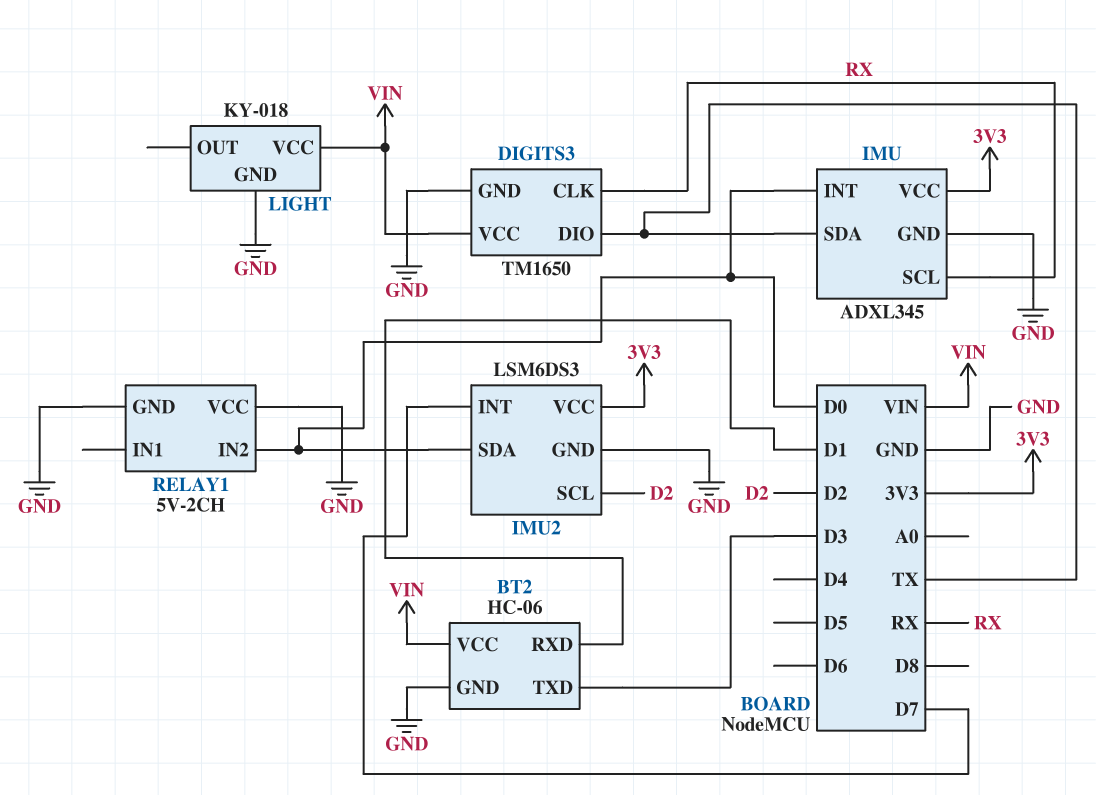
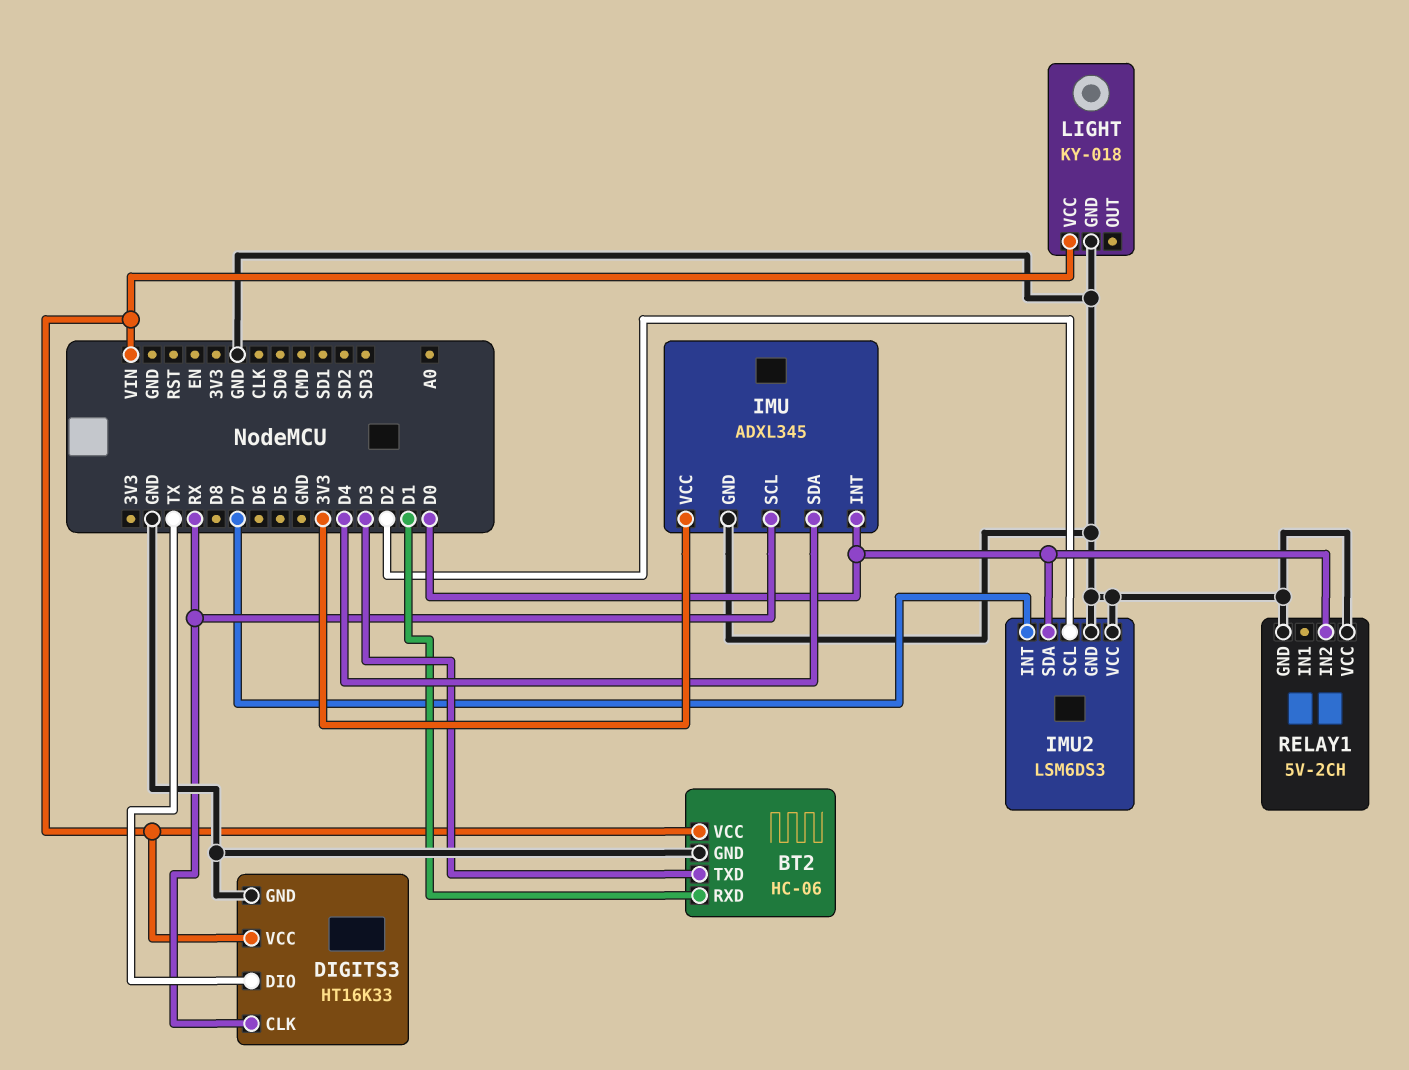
DIGITS3: TM1650 -> HT16K33
IMU pin SDA: TX -> D4
IMU2 pin VCC: 3V3 -> GND

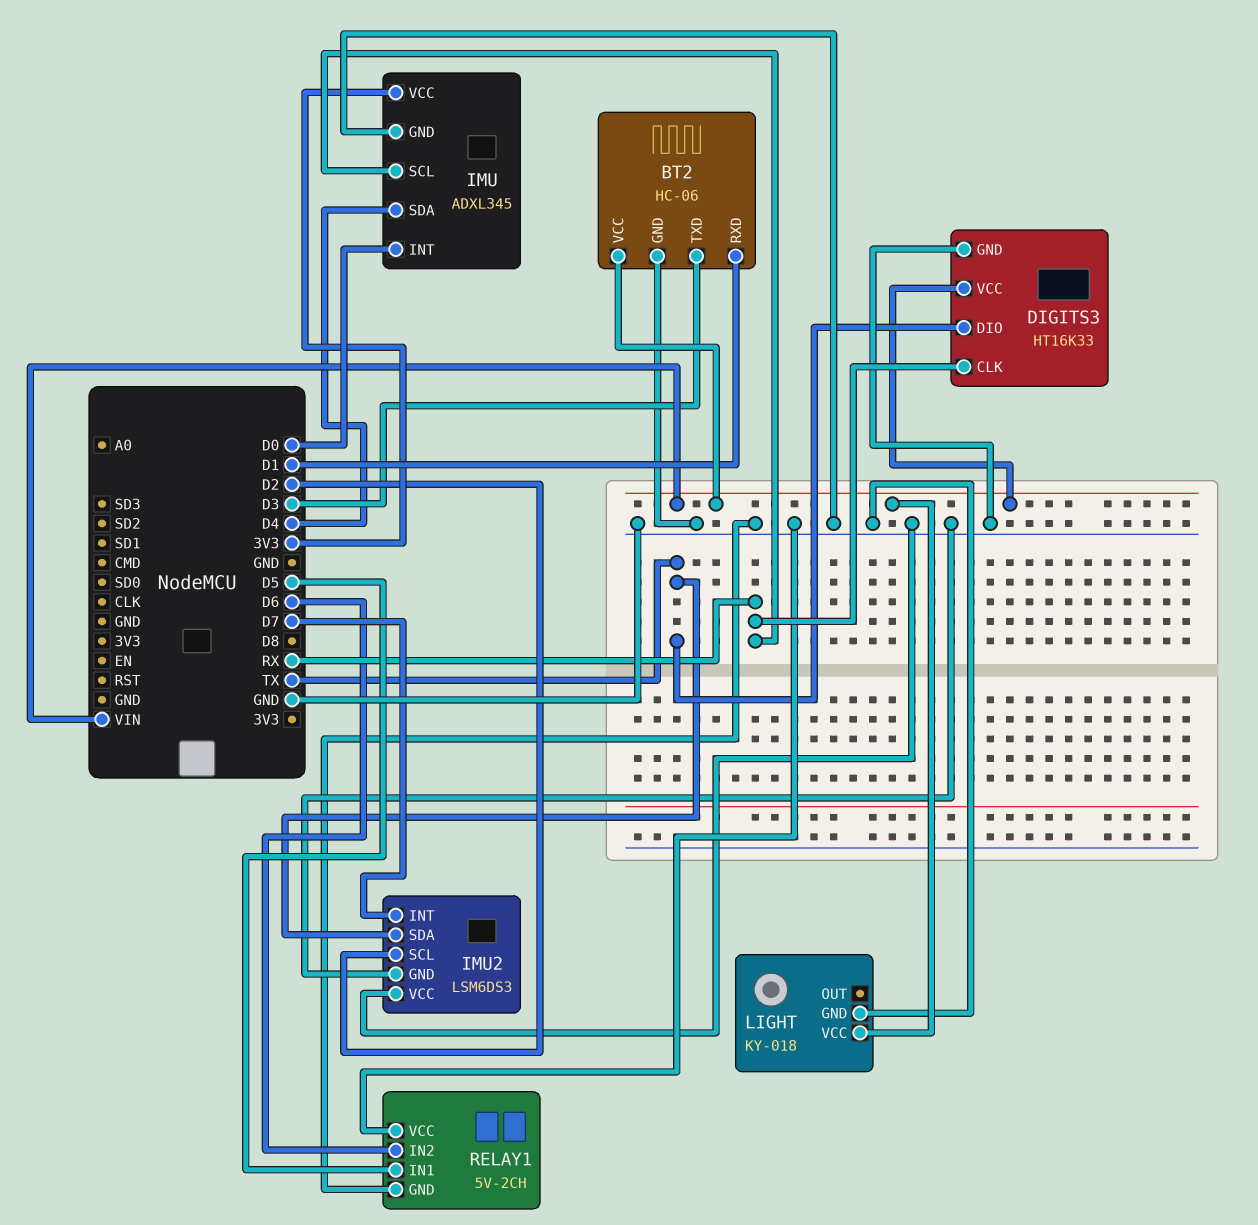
IMU2 pin SDA: D0 -> TX
RELAY1 pin IN1: none -> D5
RELAY1 pin IN2: D0 -> D6

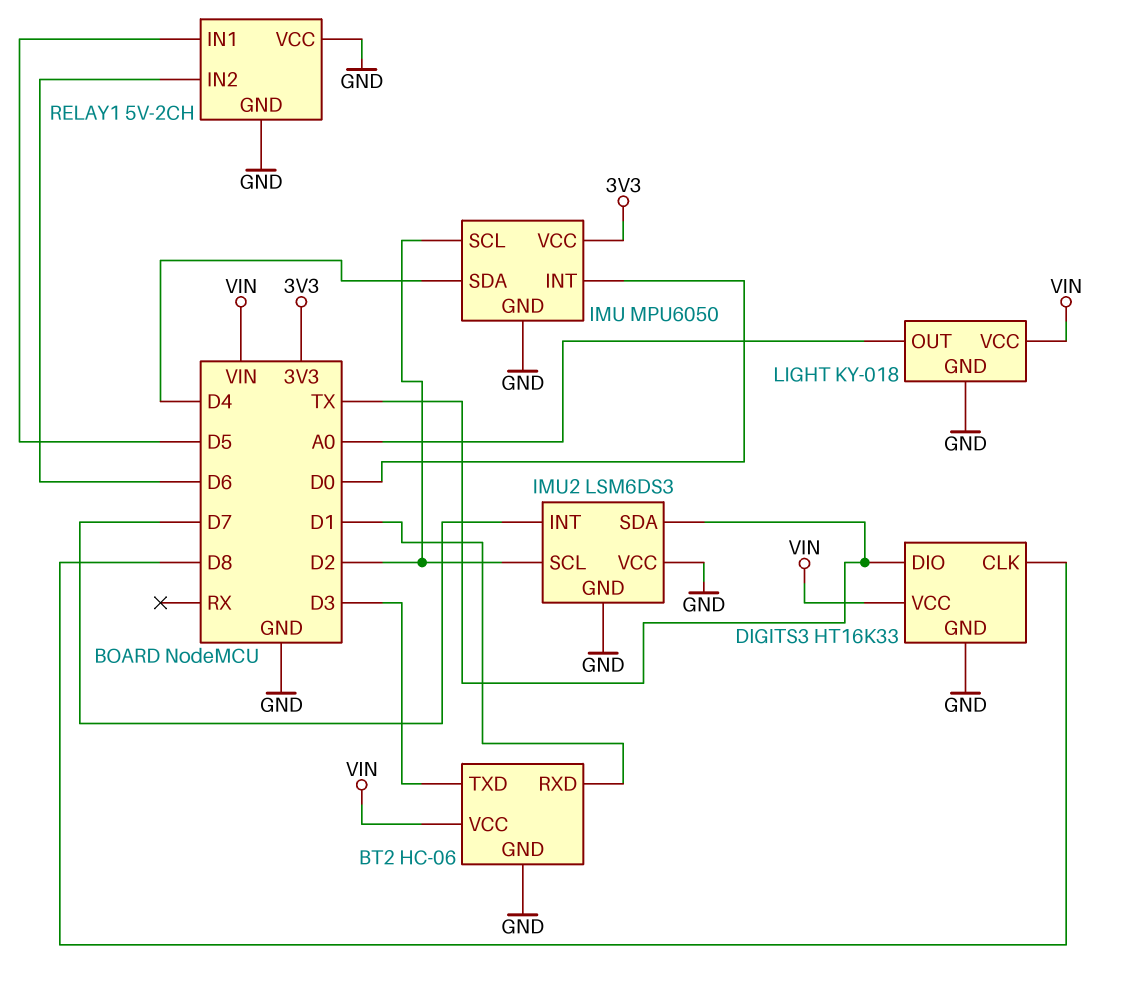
DIGITS3 pin CLK: RX -> D8
IMU: ADXL345 -> MPU6050
IMU pin SCL: RX -> D2
LIGHT pin OUT: none -> A0

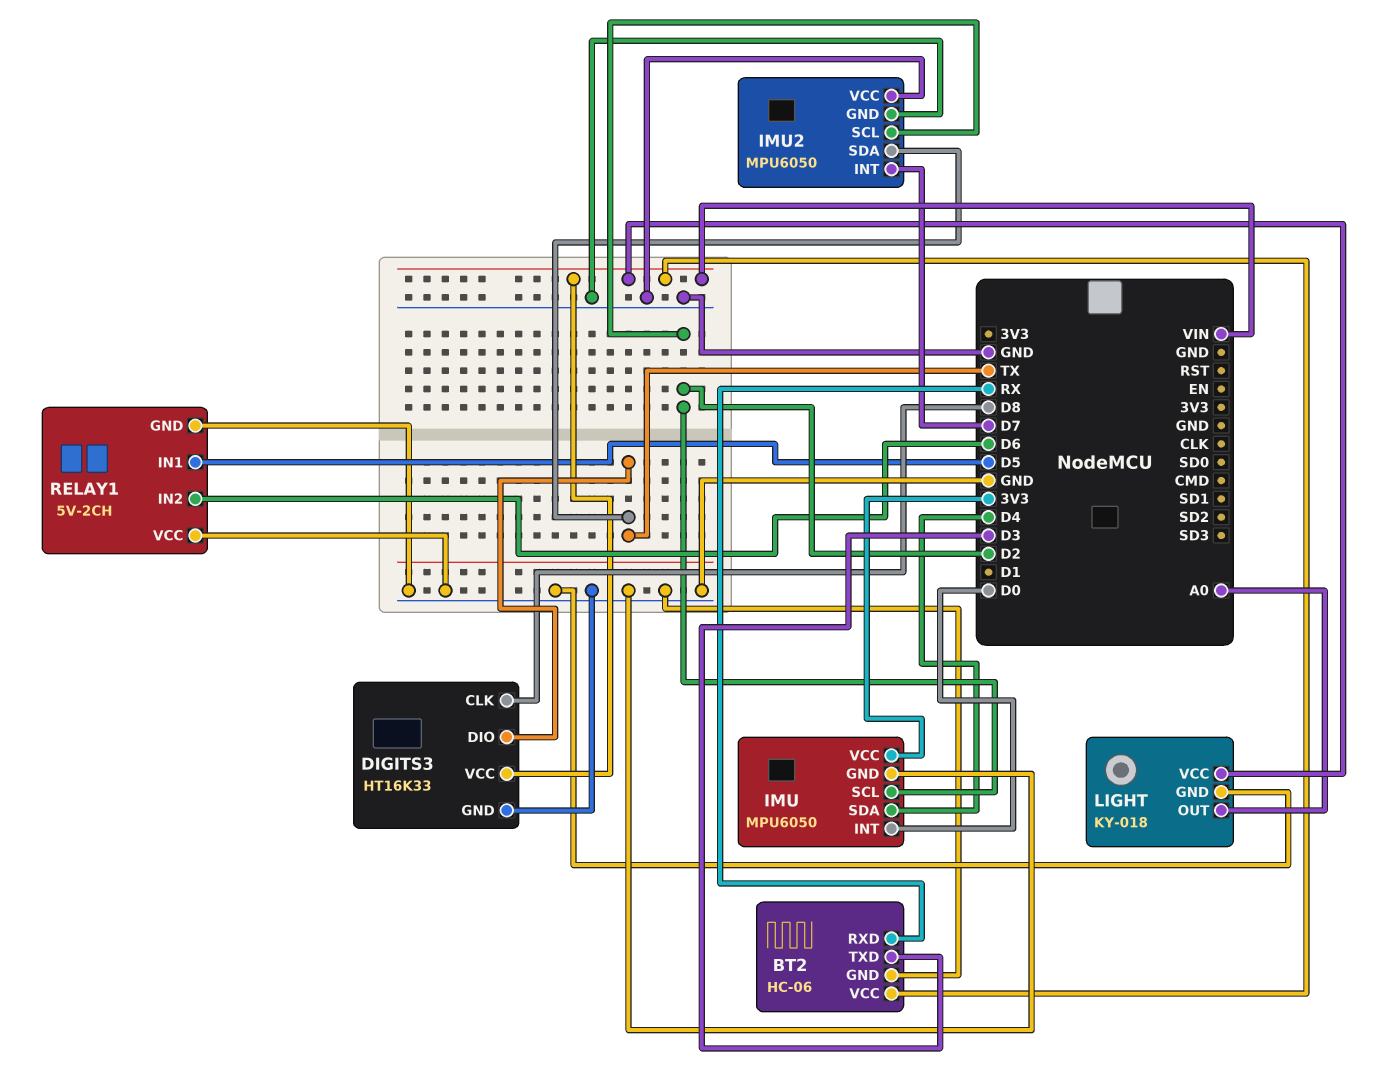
BT2 pin RXD: D1 -> RX
IMU2: LSM6DS3 -> MPU6050

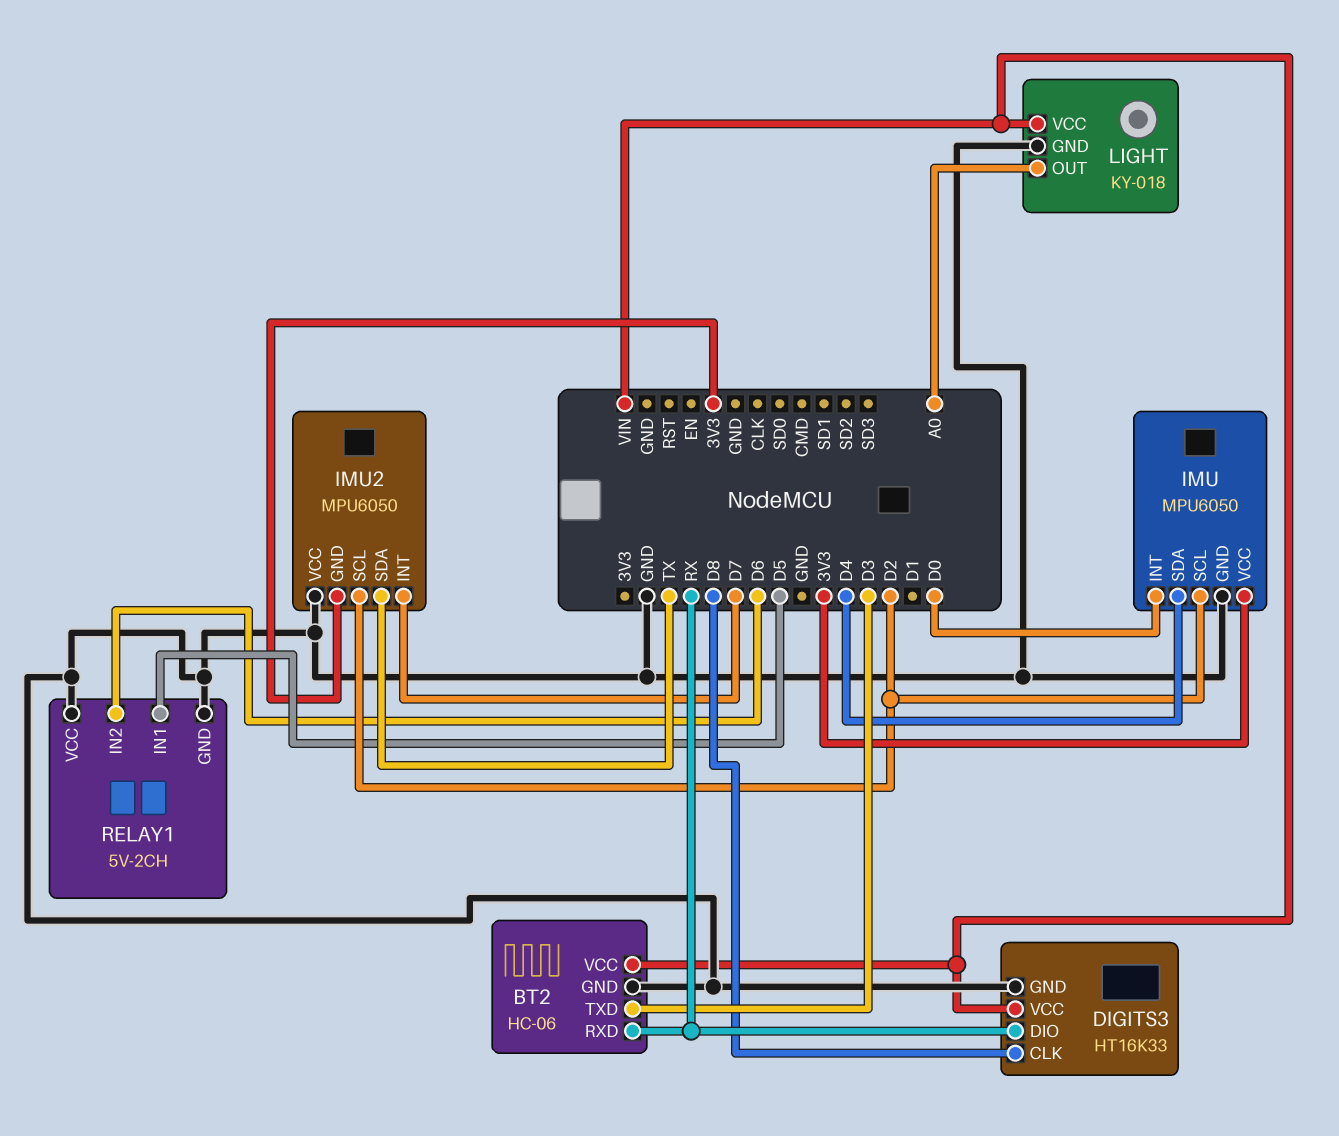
DIGITS3 pin DIO: TX -> RX
IMU2 pin GND: GND -> 3V3

